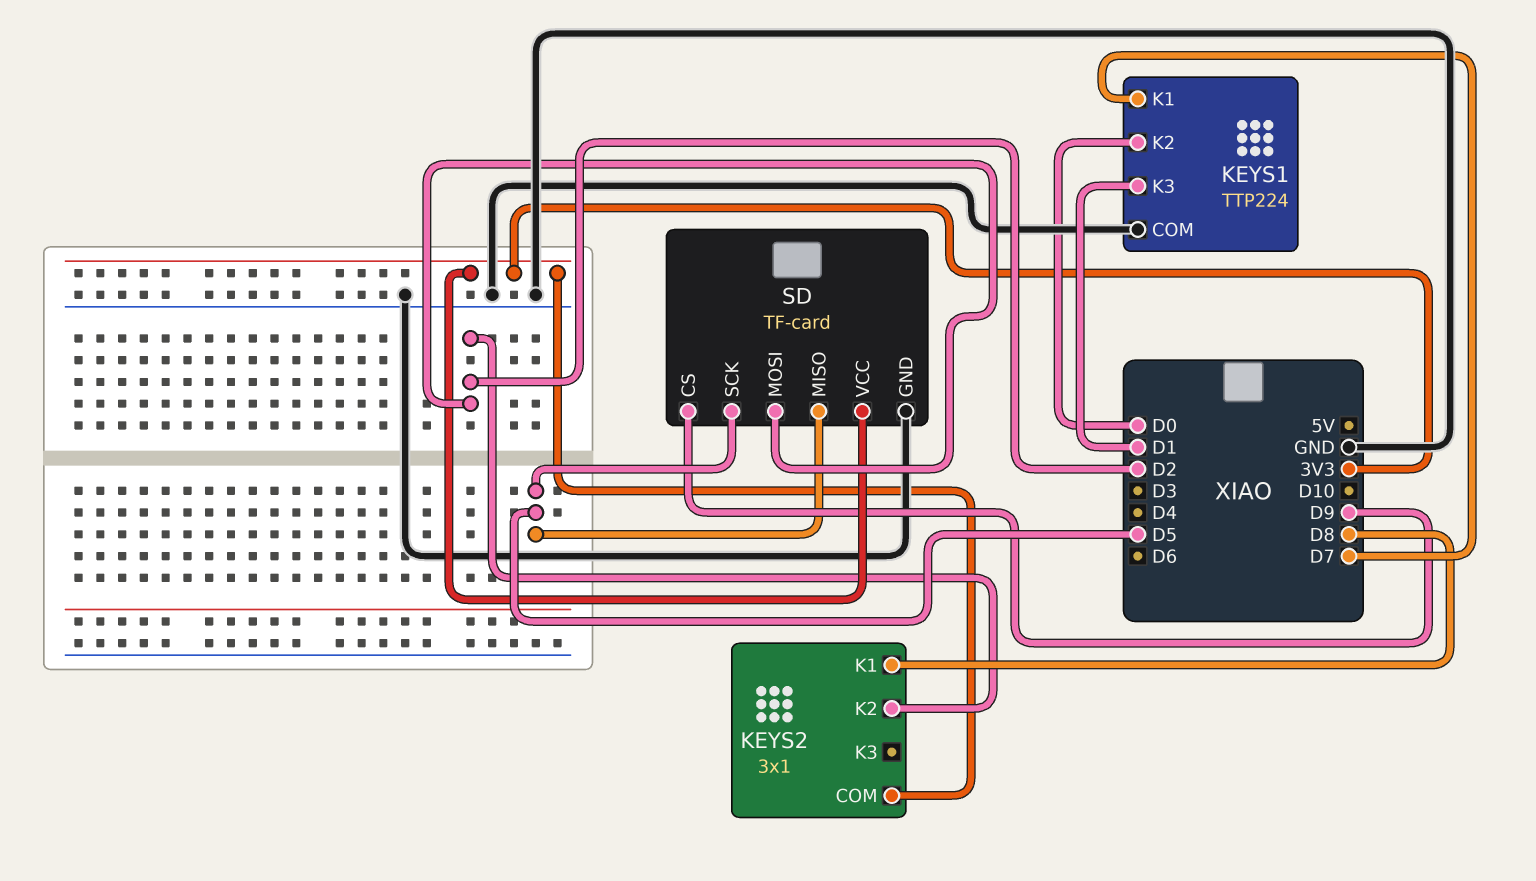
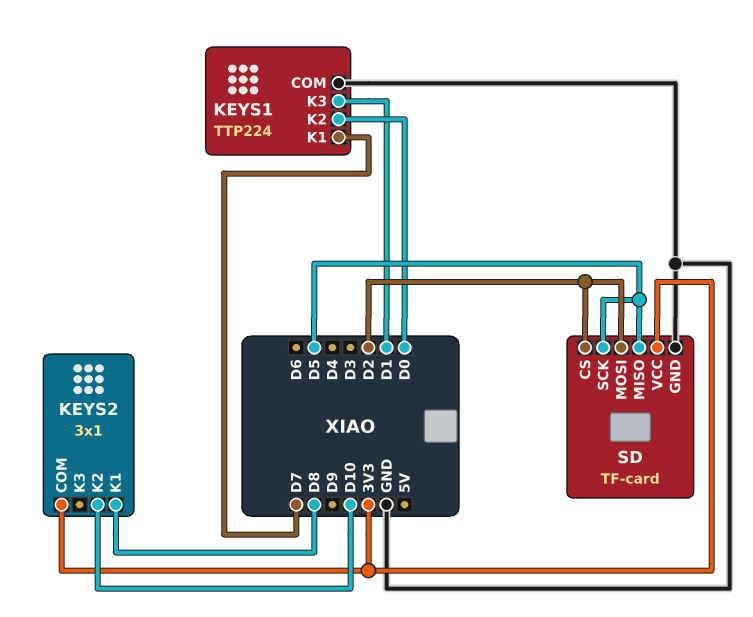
KEYS2 pin K2: D2 -> D10
SD pin CS: D9 -> D2

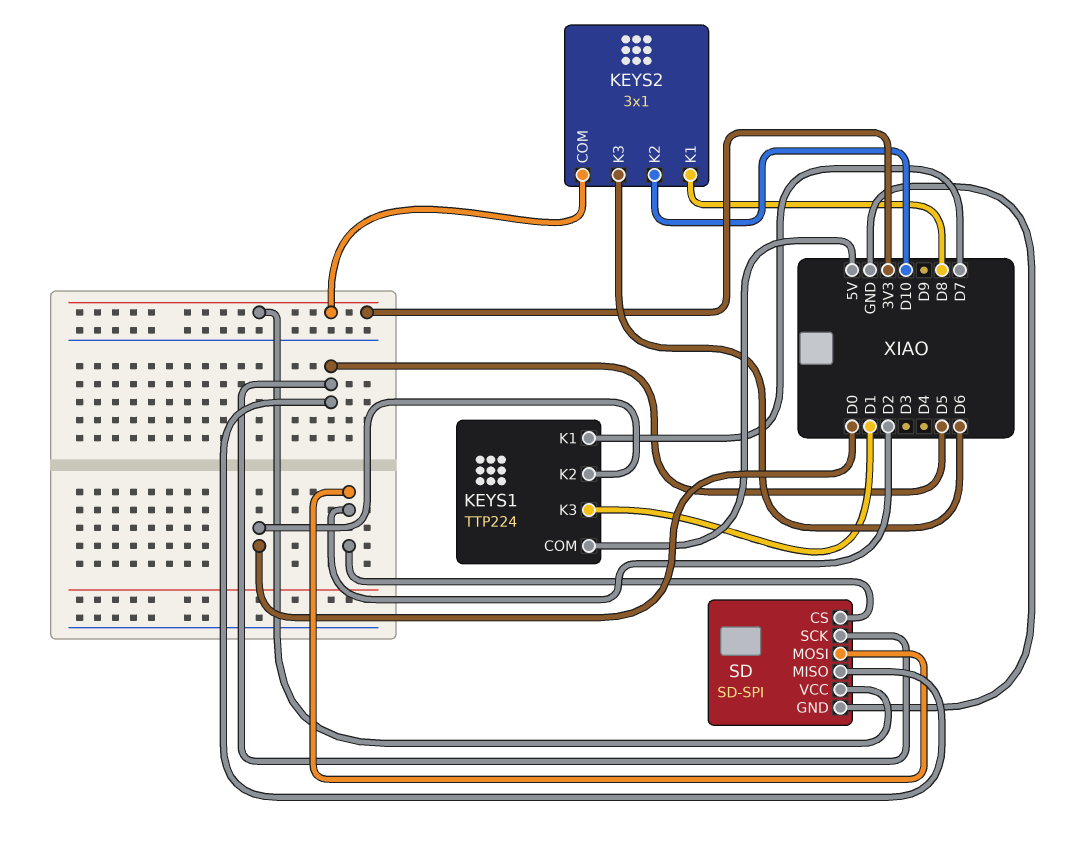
KEYS1 pin COM: GND -> 5V
KEYS2 pin K3: none -> D6
SD: TF-card -> SD-SPI

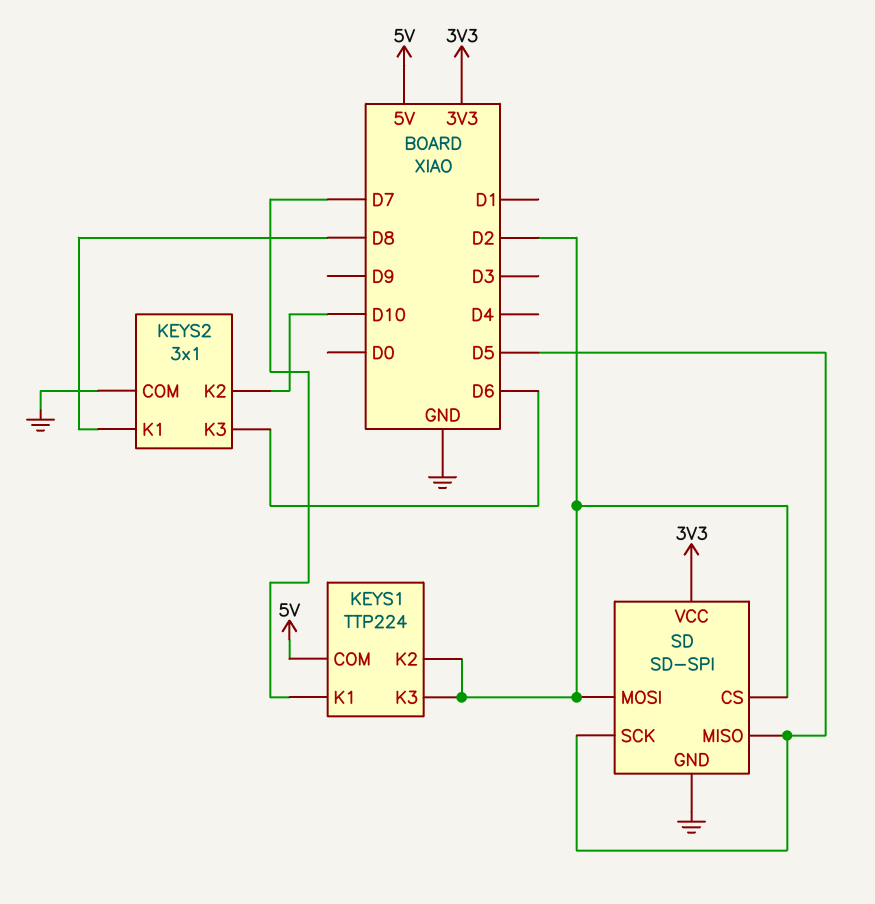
KEYS1 pin K2: D0 -> D2
KEYS1 pin K3: D1 -> D2
KEYS2 pin COM: 3V3 -> GND

